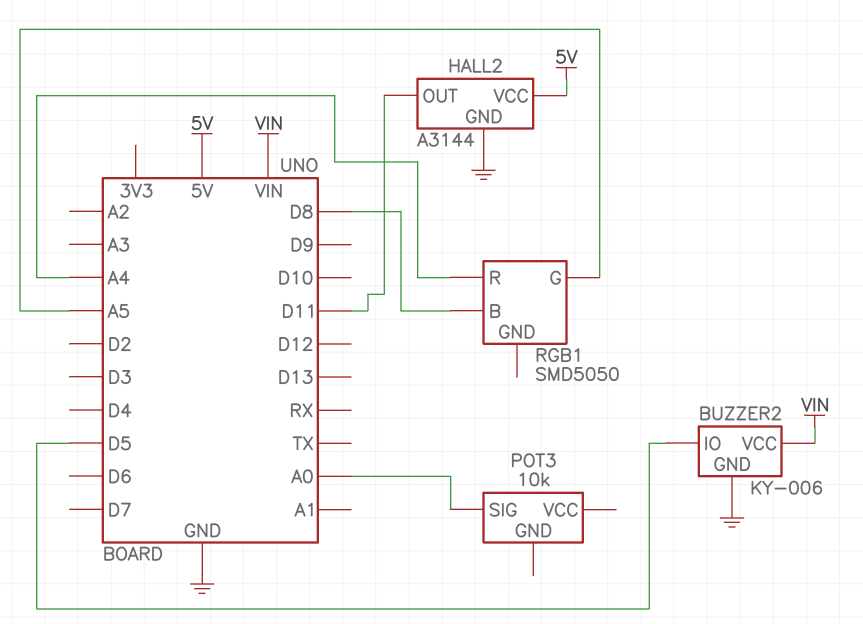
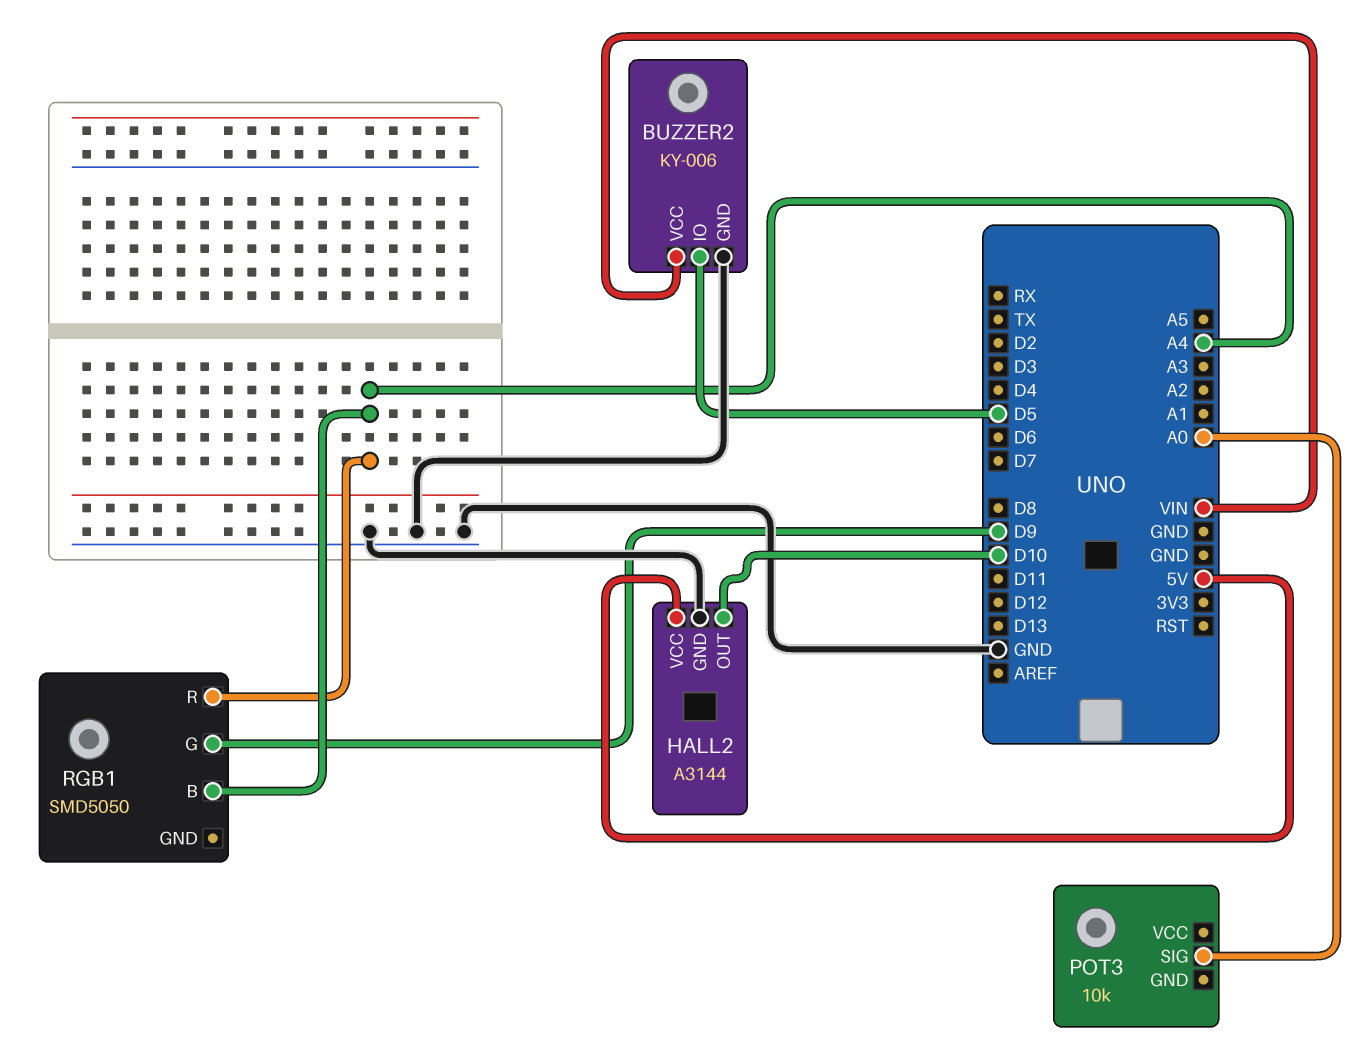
HALL2 pin OUT: D11 -> D10
RGB1 pin B: D8 -> A4
RGB1 pin G: A5 -> D9

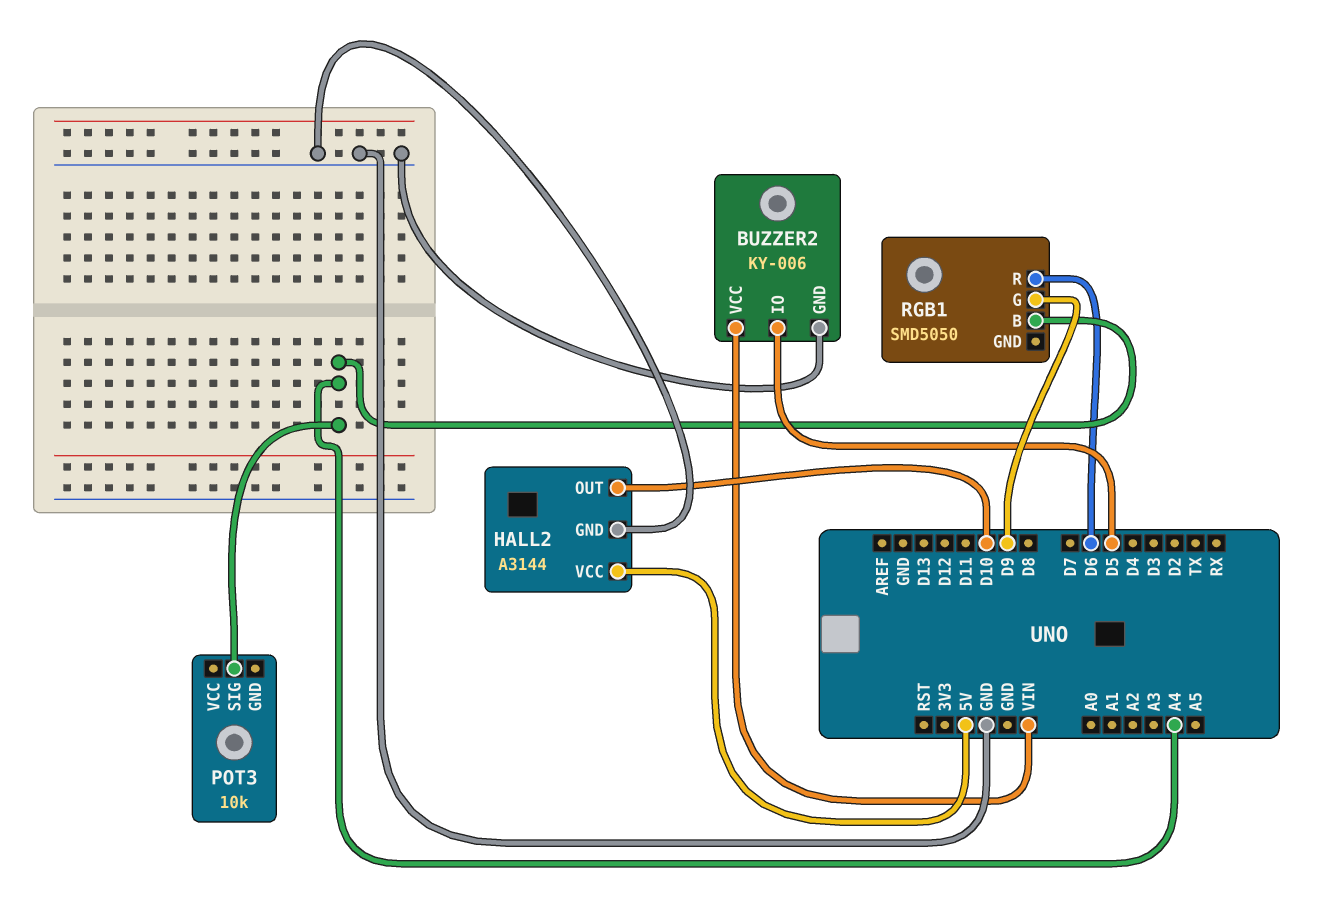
POT3 pin SIG: A0 -> A4
RGB1 pin R: A4 -> D6

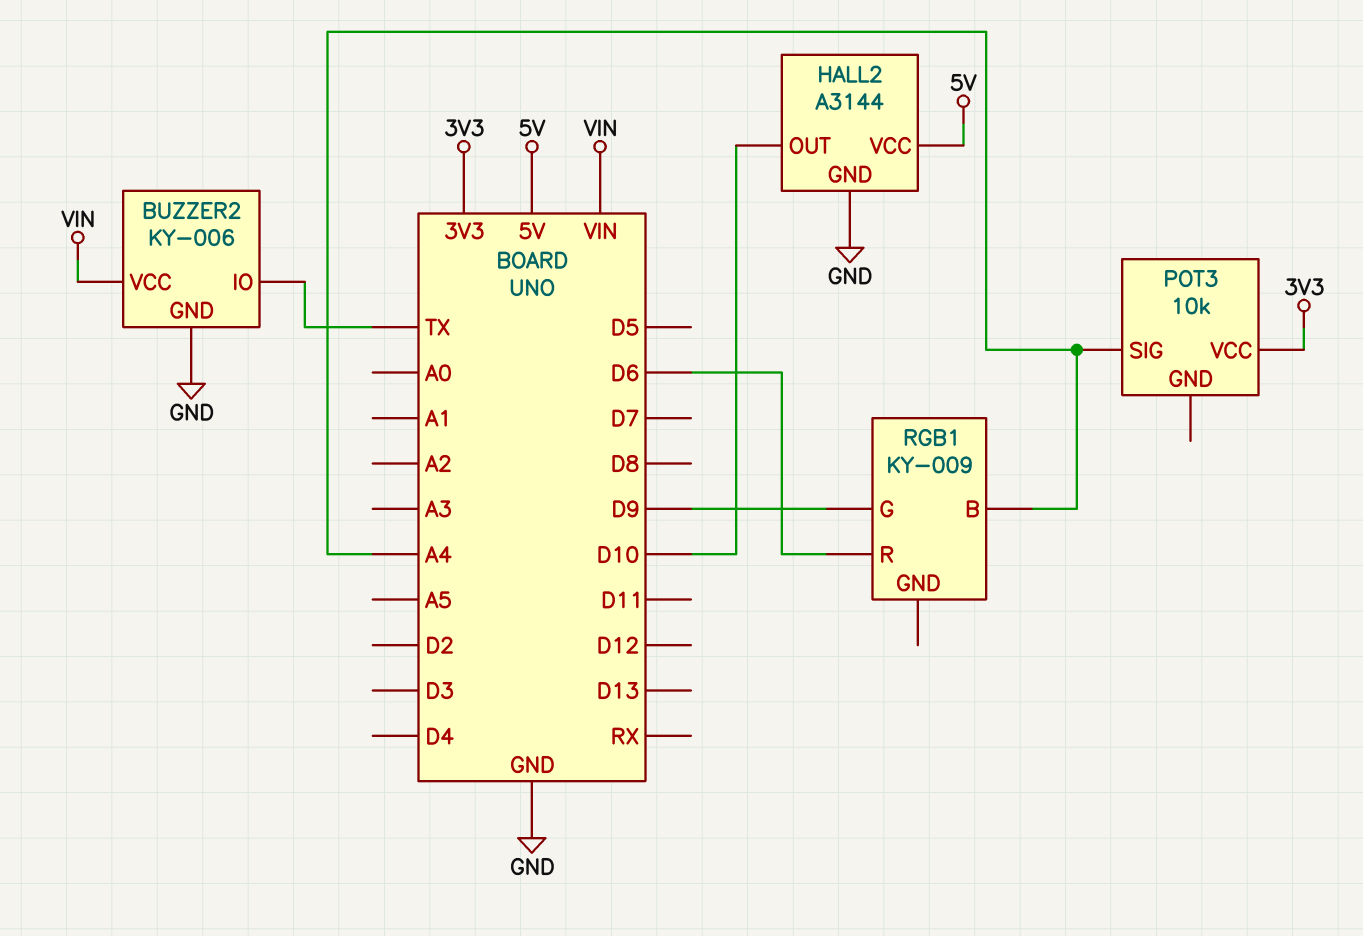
BUZZER2 pin IO: D5 -> TX
POT3 pin VCC: none -> 3V3
RGB1: SMD5050 -> KY-009

